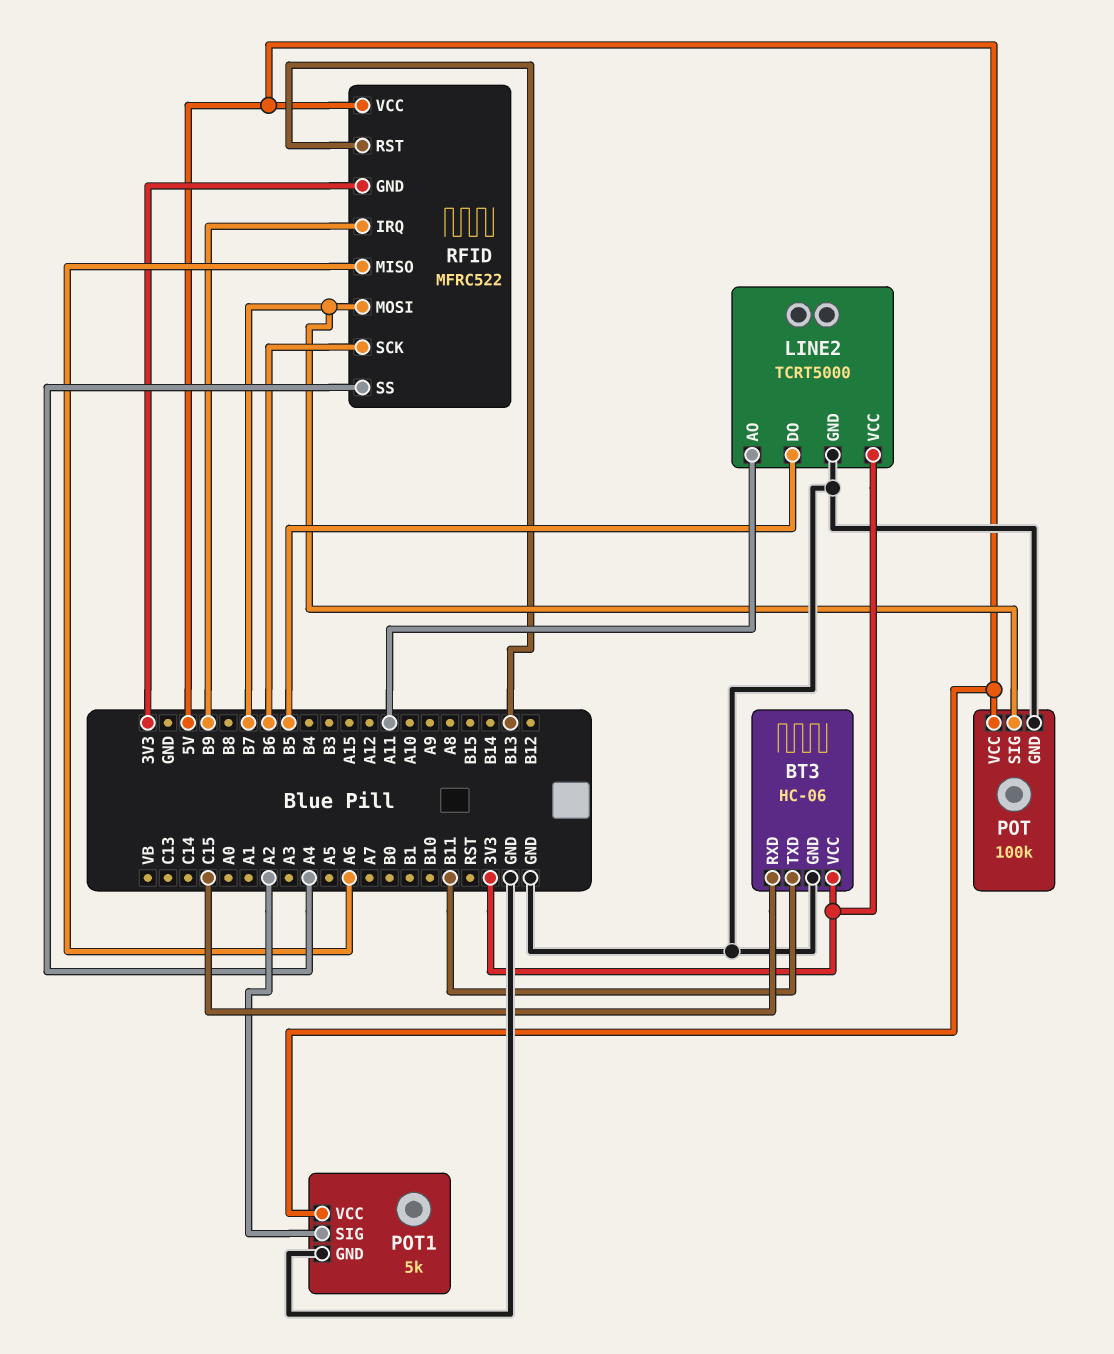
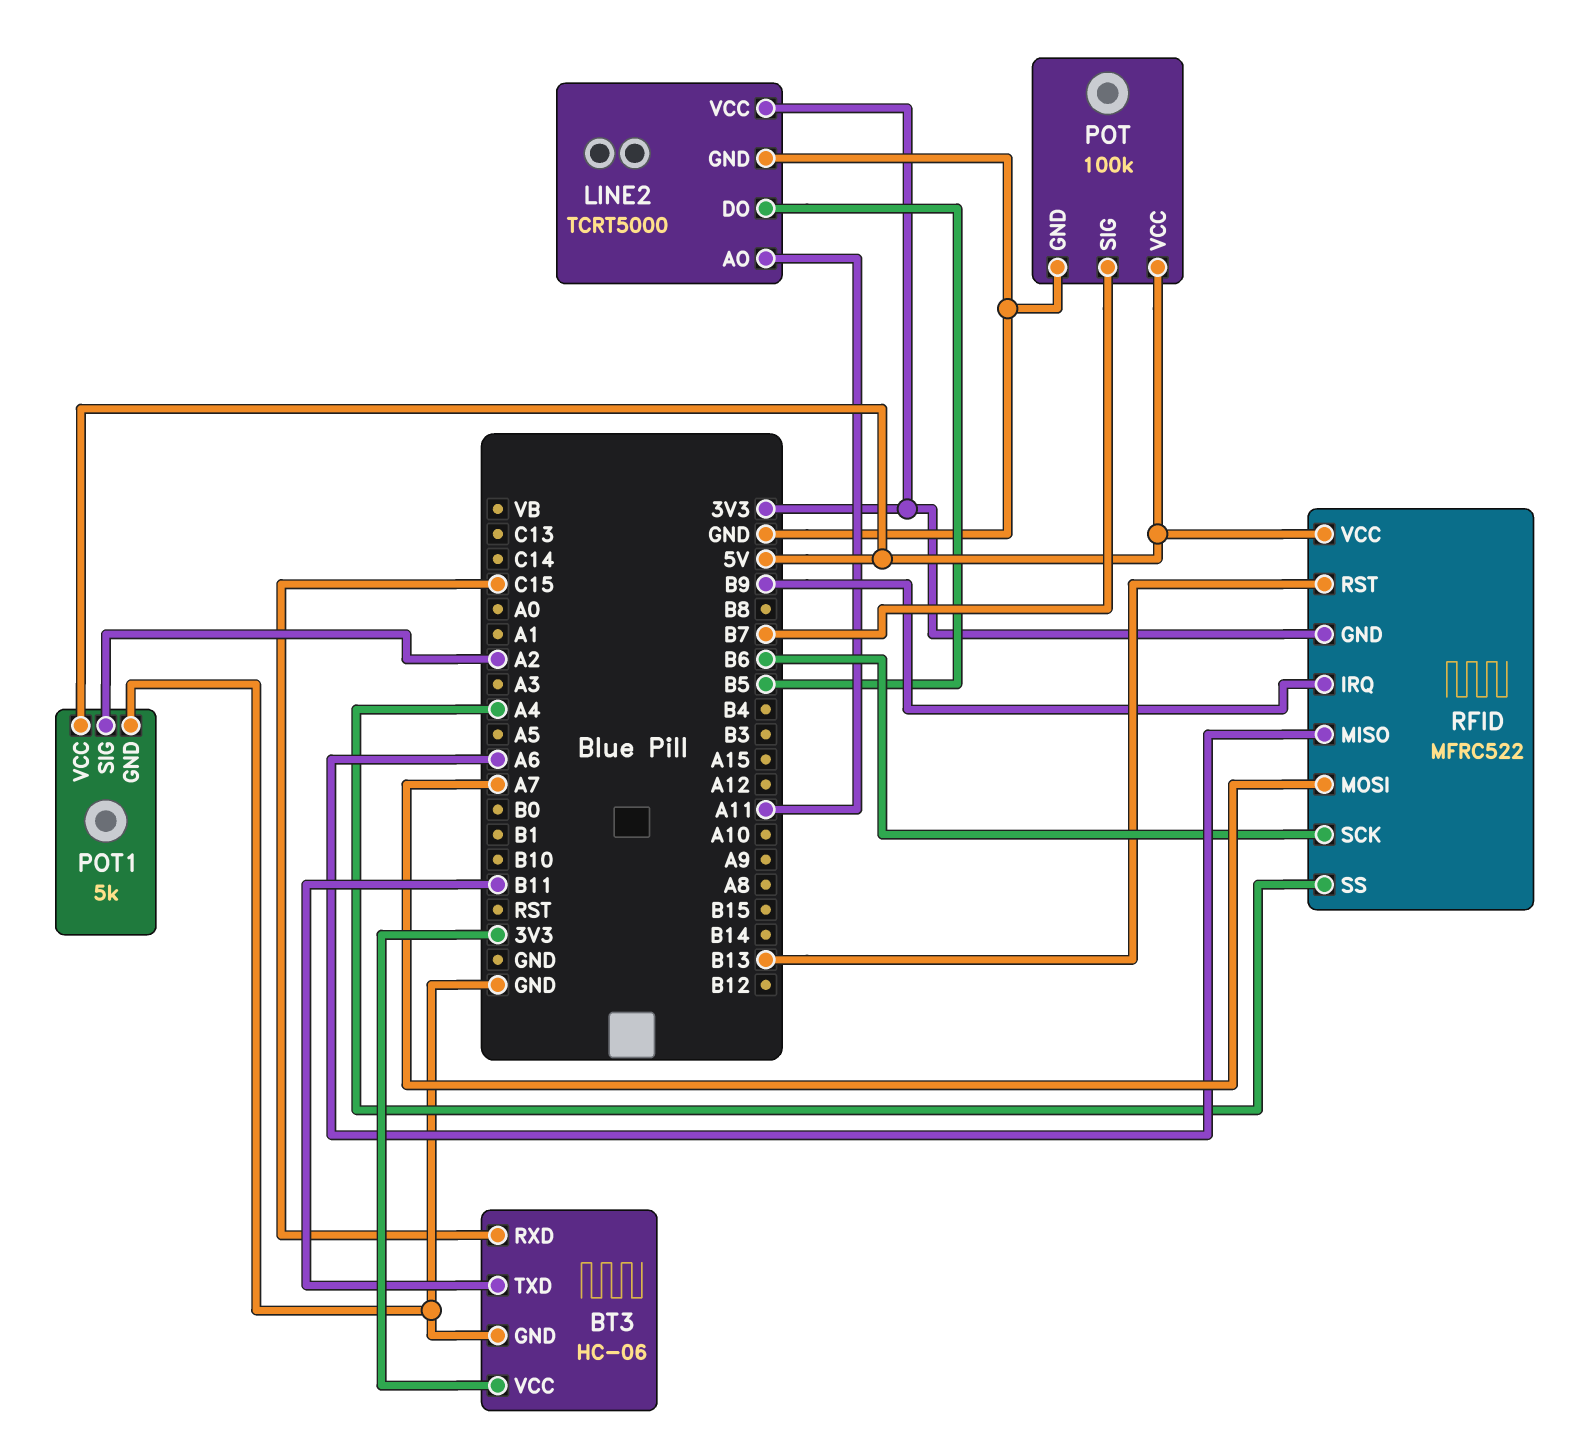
RFID pin MOSI: B7 -> A7

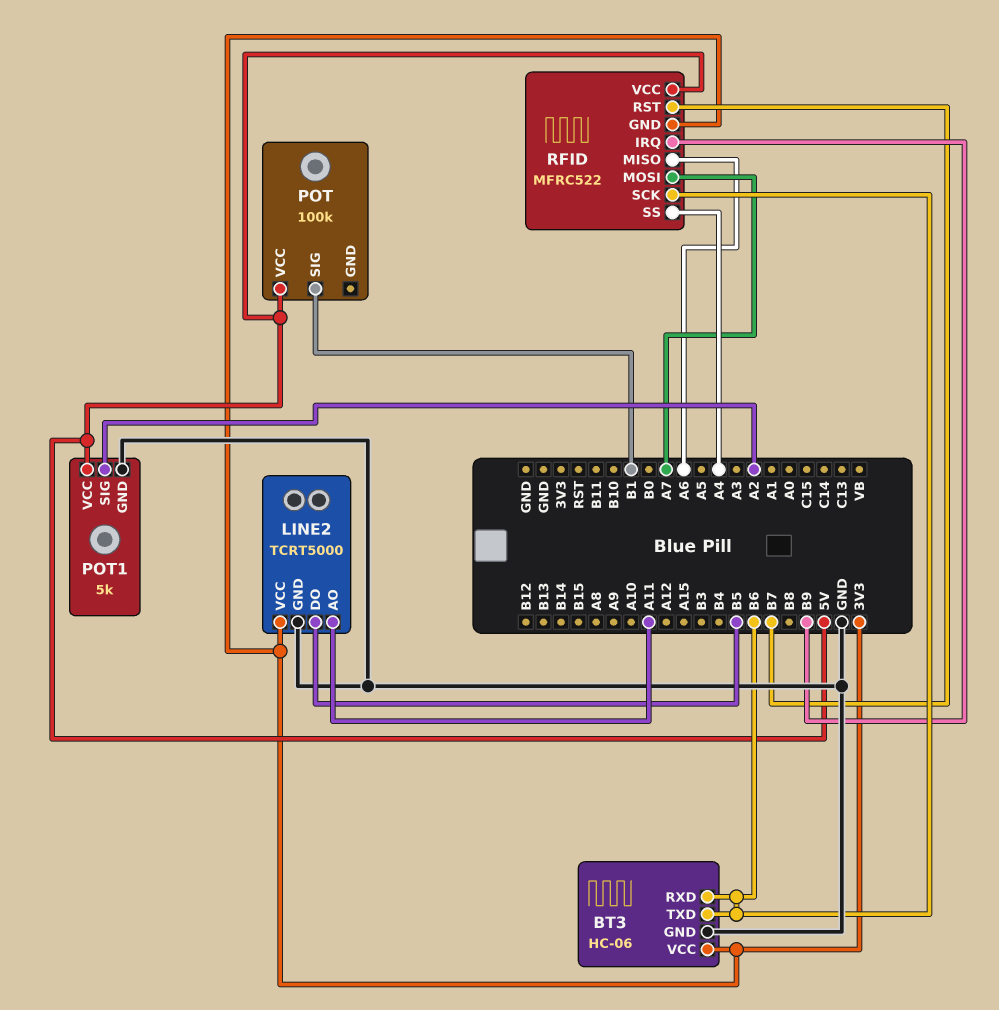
BT3 pin RXD: C15 -> B6
BT3 pin TXD: B11 -> B6
POT pin GND: GND -> none
POT pin SIG: B7 -> B1
RFID pin RST: B13 -> B7

